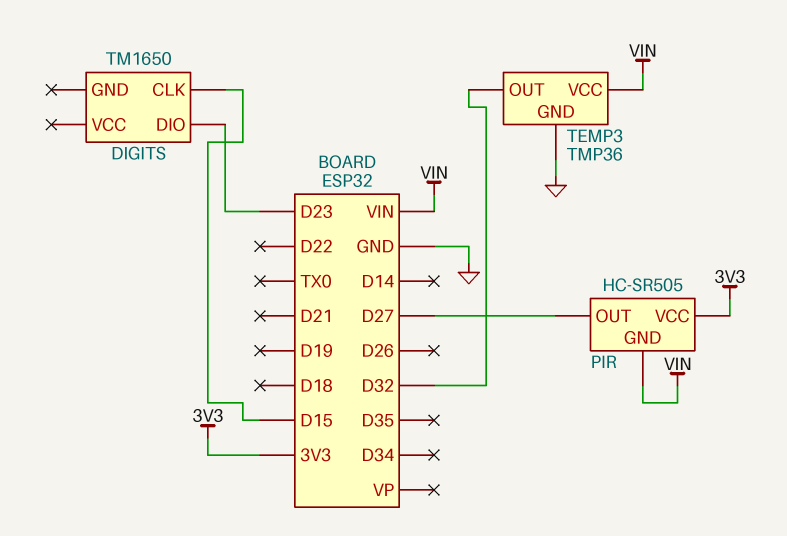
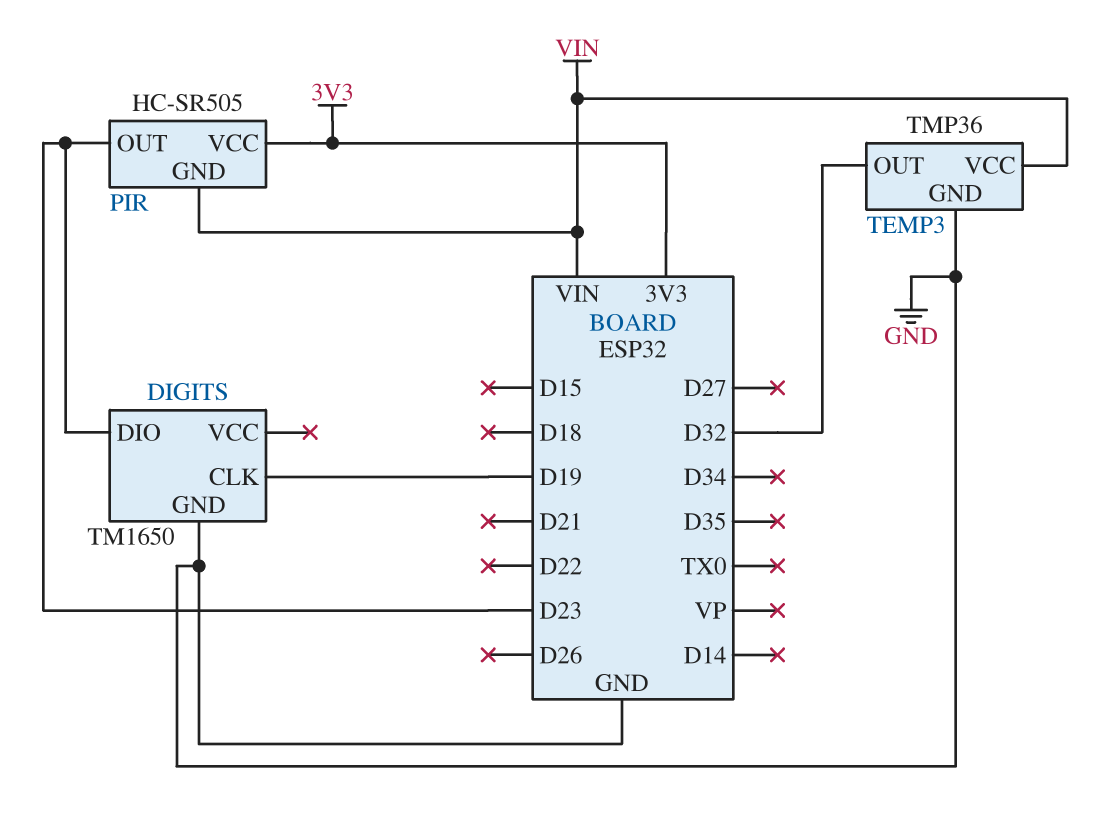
DIGITS pin CLK: D15 -> D19
DIGITS pin GND: none -> GND
PIR pin OUT: D27 -> D23

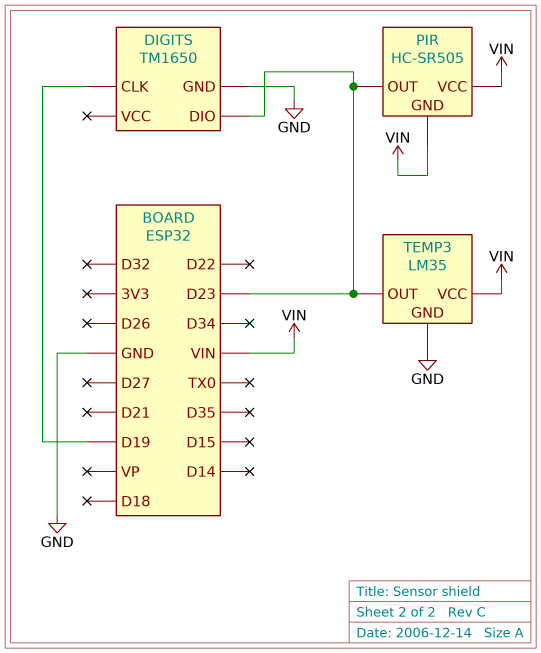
PIR pin VCC: 3V3 -> VIN
TEMP3: TMP36 -> LM35
TEMP3 pin OUT: D32 -> D23

